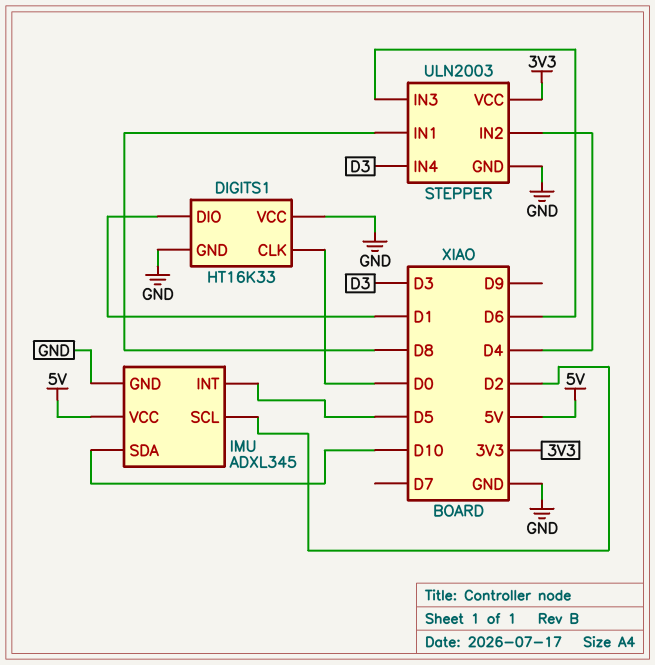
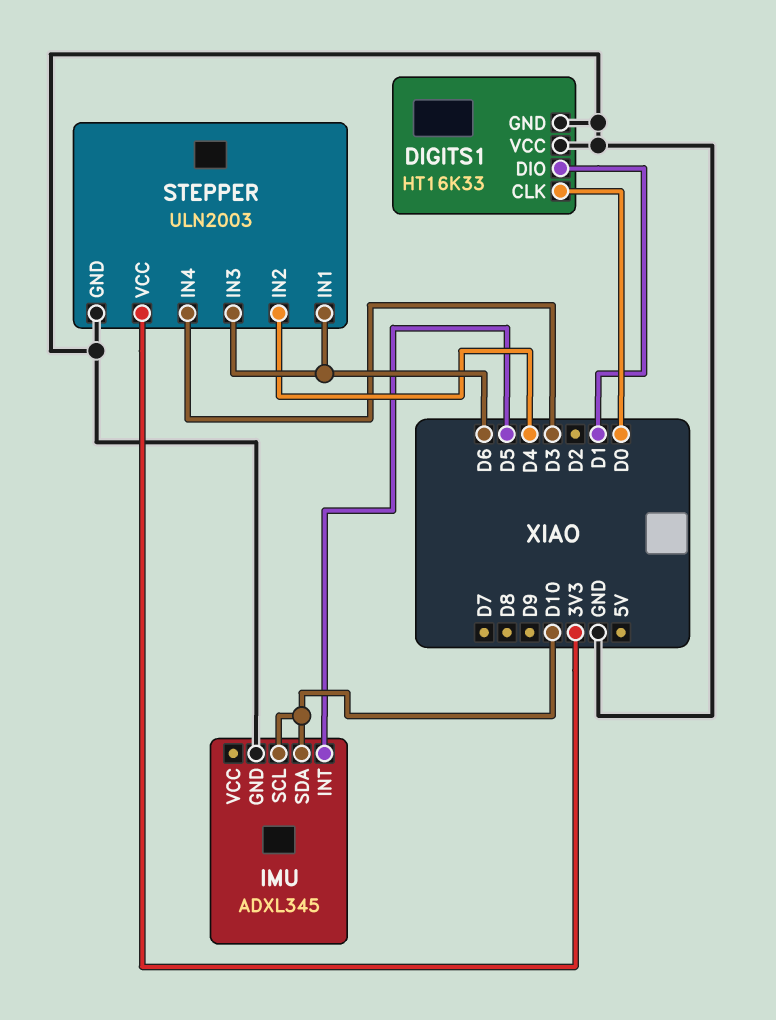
IMU pin SCL: D2 -> D10
IMU pin VCC: 5V -> none
STEPPER pin IN1: D8 -> D6

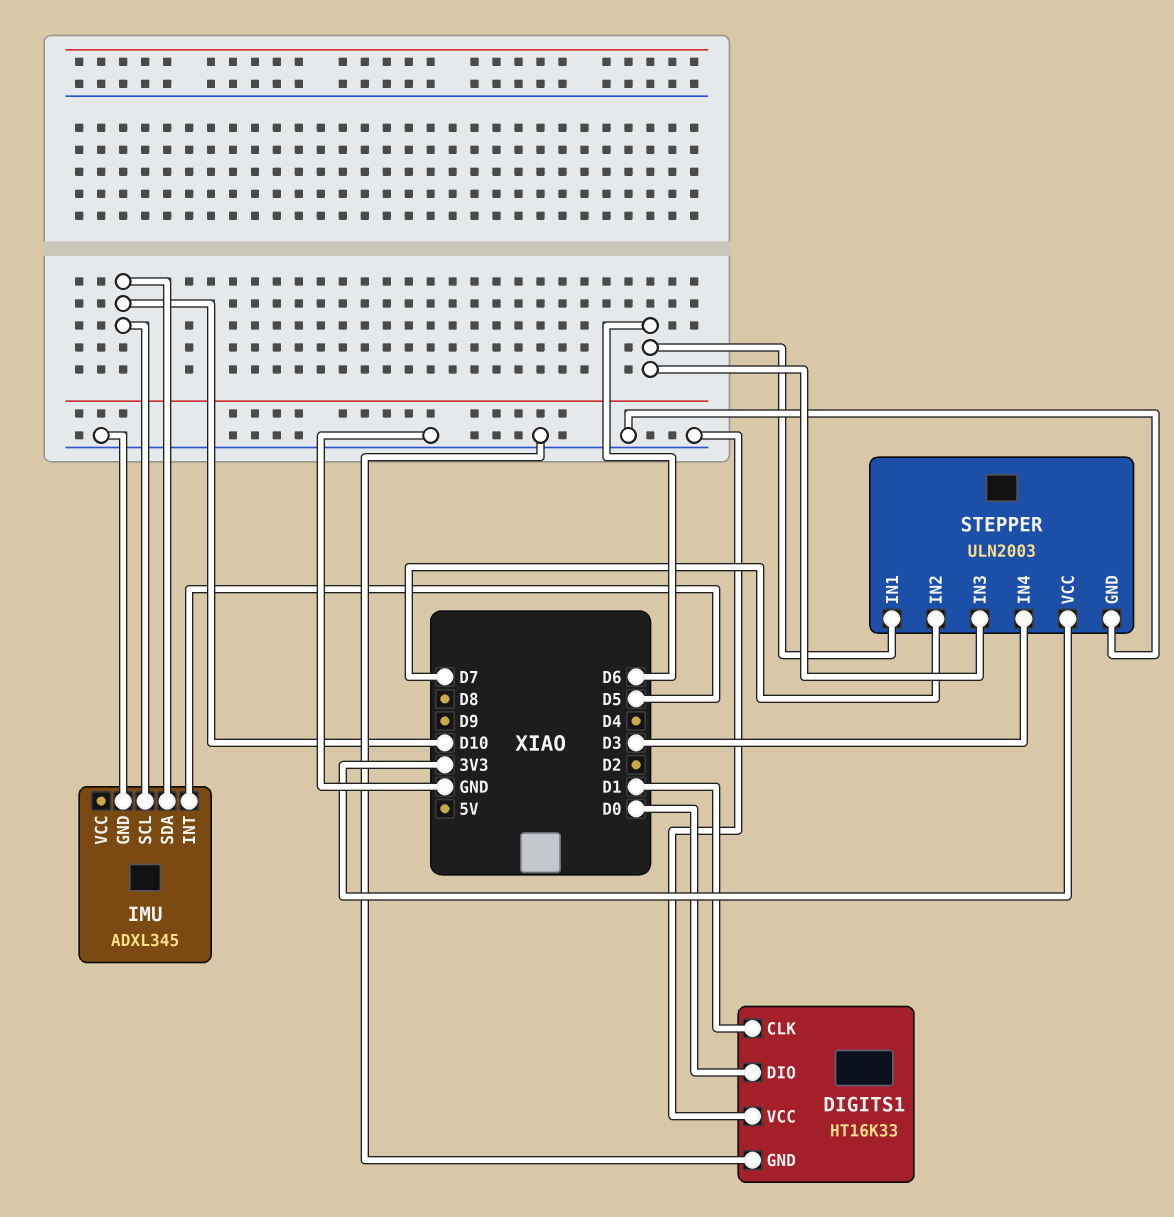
DIGITS1 pin CLK: D0 -> D1
DIGITS1 pin DIO: D1 -> D0
STEPPER pin IN2: D4 -> D7

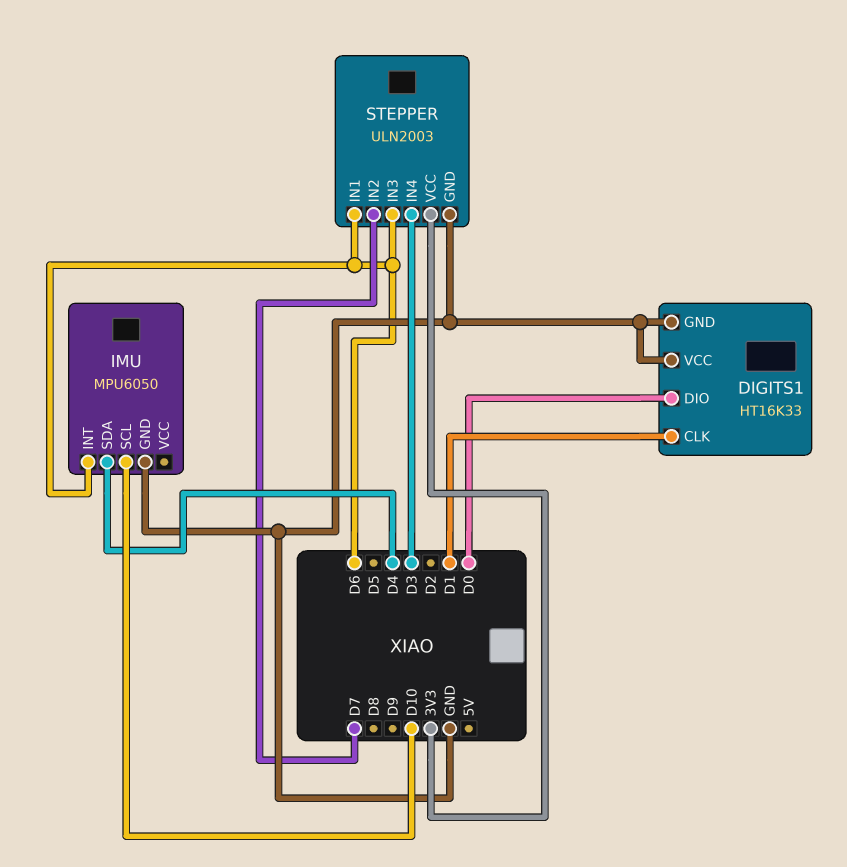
IMU: ADXL345 -> MPU6050
IMU pin INT: D5 -> D6
IMU pin SDA: D10 -> D4

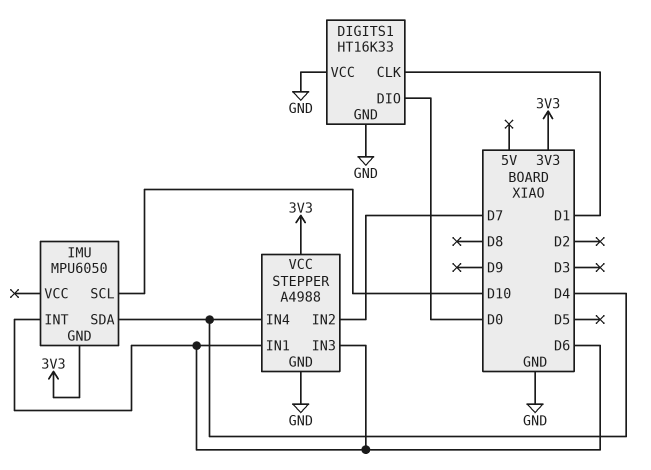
IMU pin GND: GND -> 3V3
STEPPER: ULN2003 -> A4988
STEPPER pin IN4: D3 -> D4

